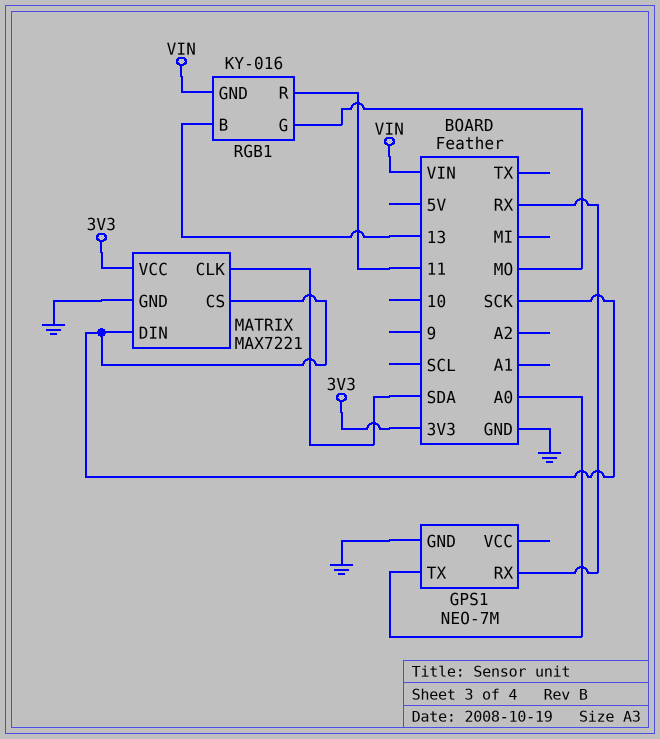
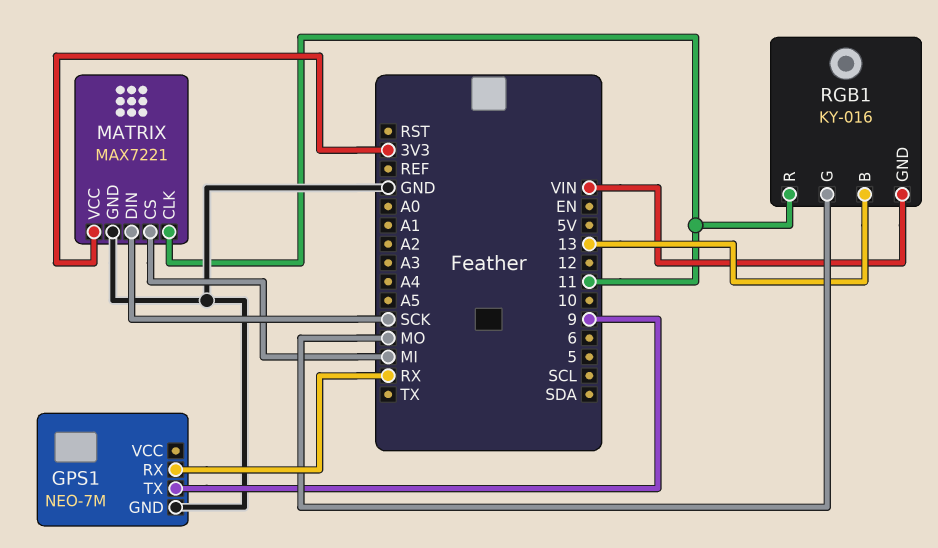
GPS1 pin TX: A0 -> 9
MATRIX pin CLK: SDA -> 11
MATRIX pin CS: SCK -> MI

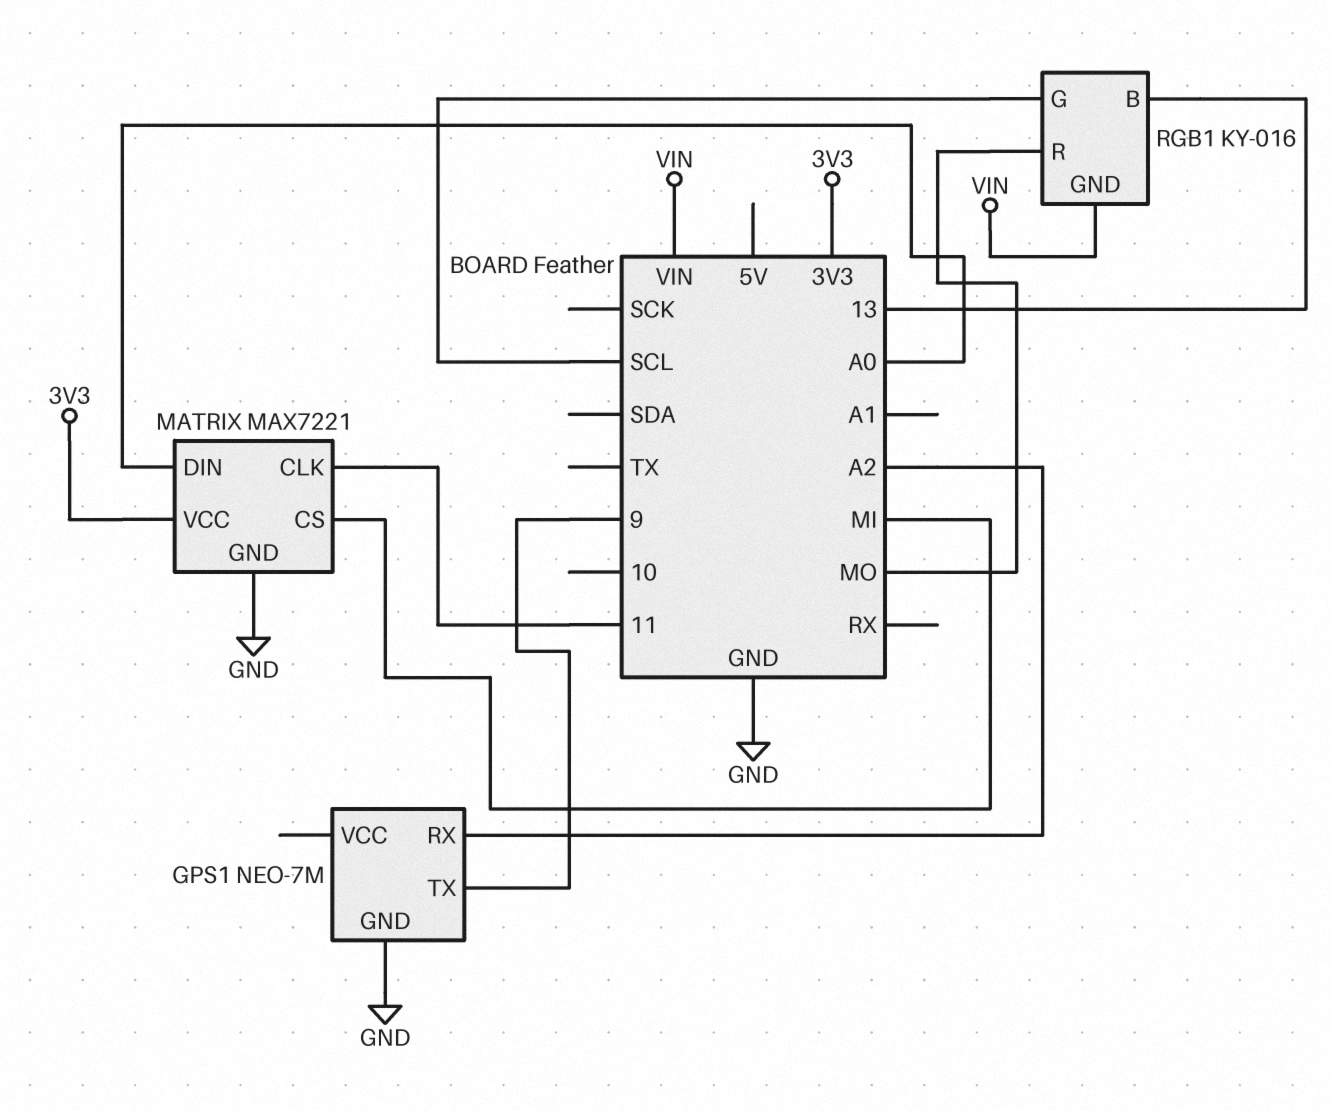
GPS1 pin RX: RX -> A2
MATRIX pin DIN: SCK -> A0
RGB1 pin G: MO -> SCL
RGB1 pin R: 11 -> MO

